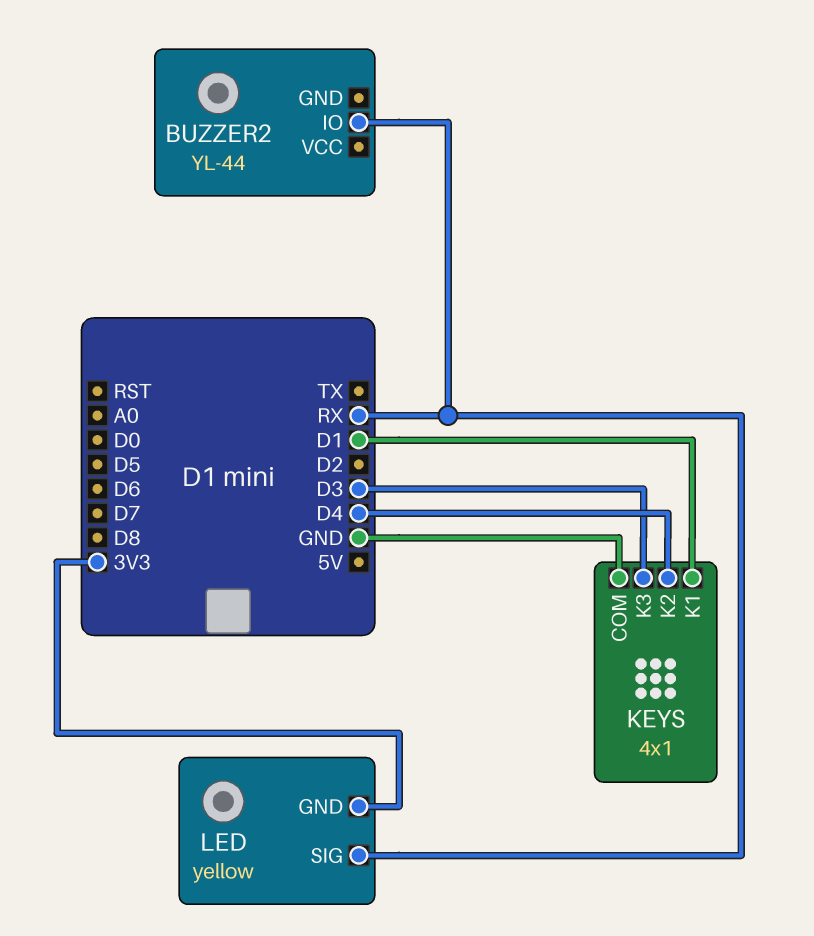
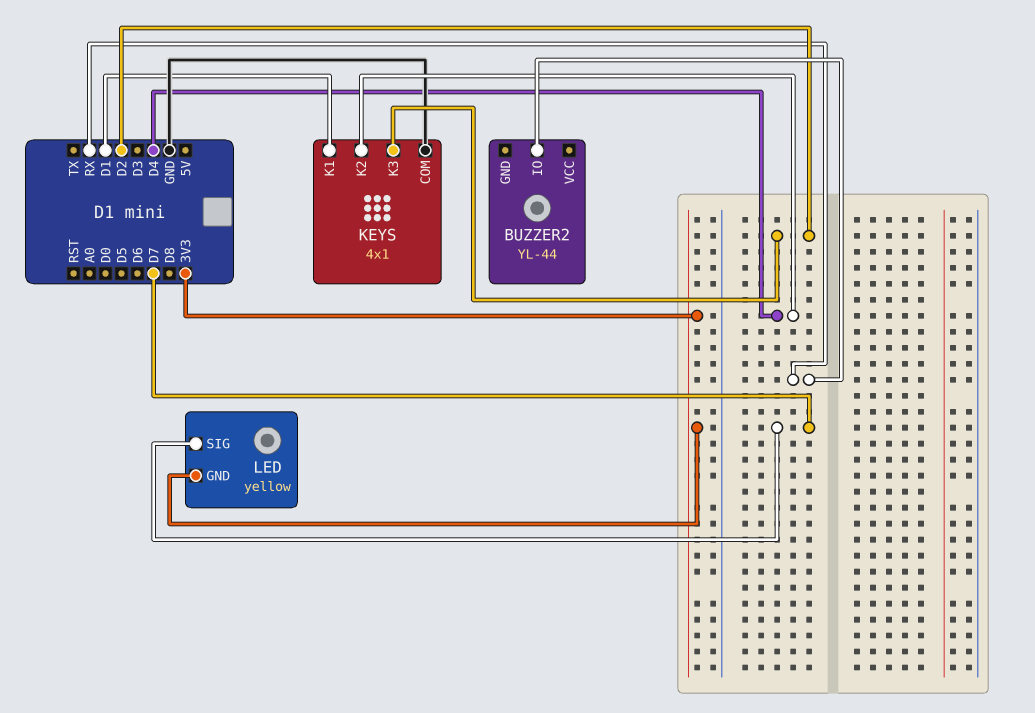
KEYS pin K3: D3 -> D2
LED pin SIG: RX -> D7

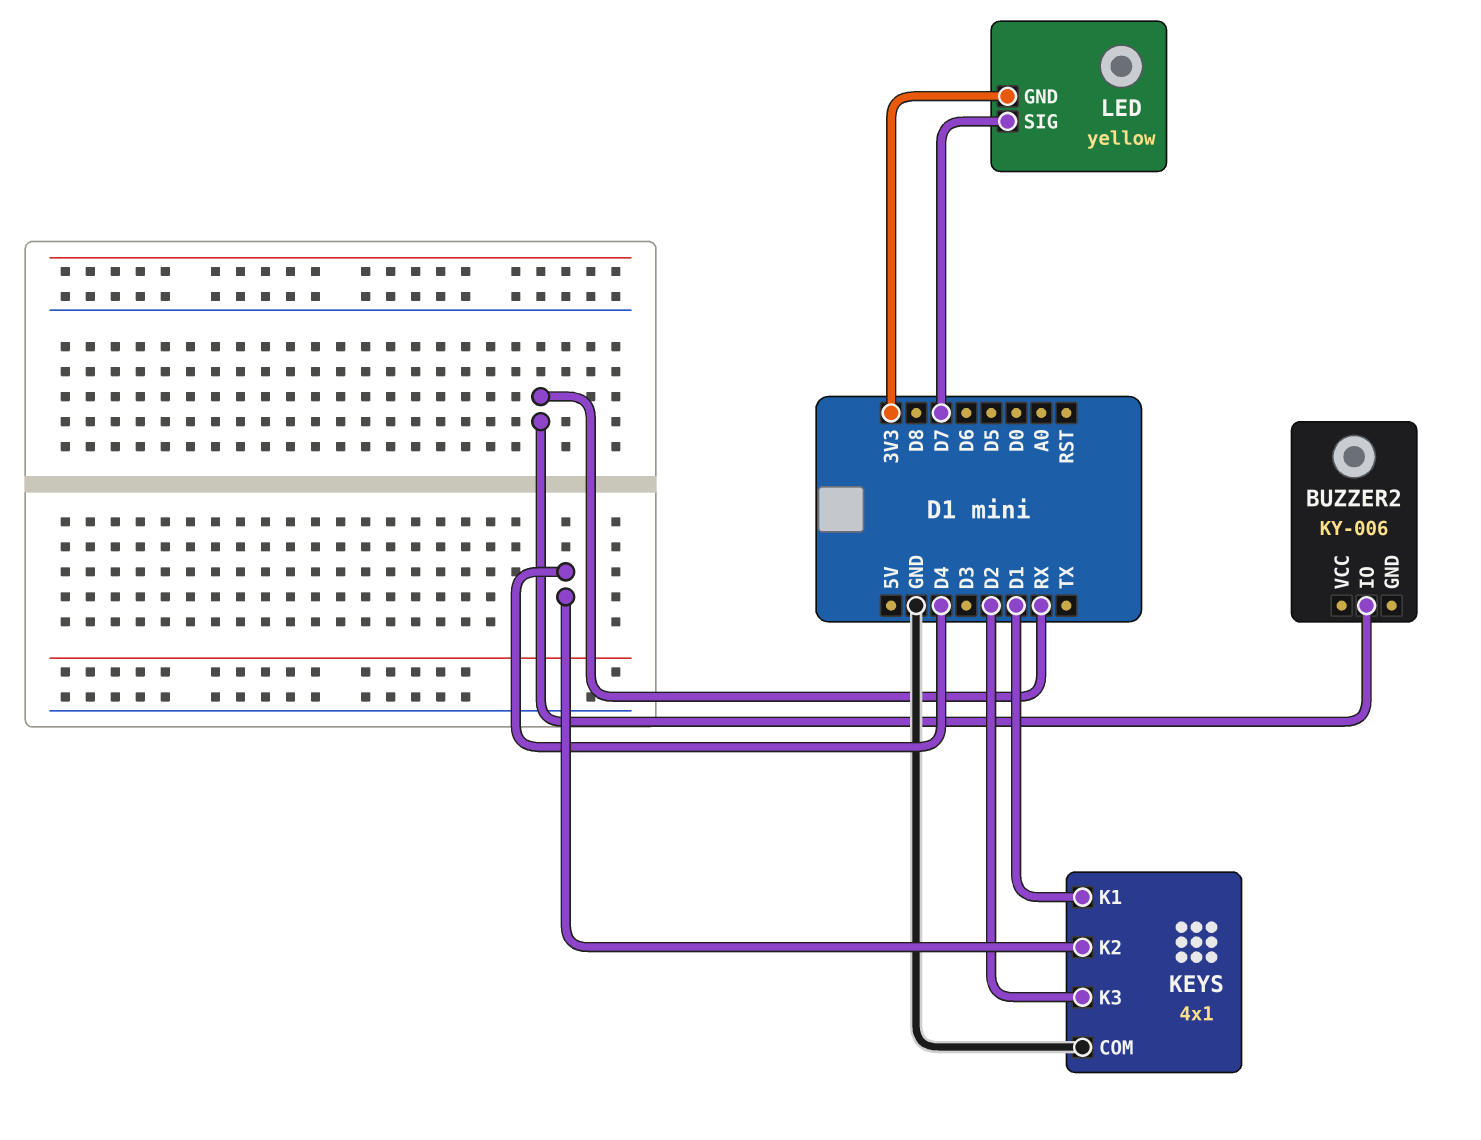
BUZZER2: YL-44 -> KY-006

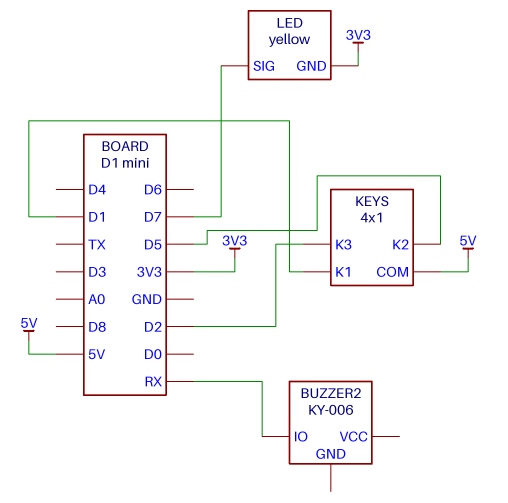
KEYS pin COM: GND -> 5V
KEYS pin K2: D4 -> D5

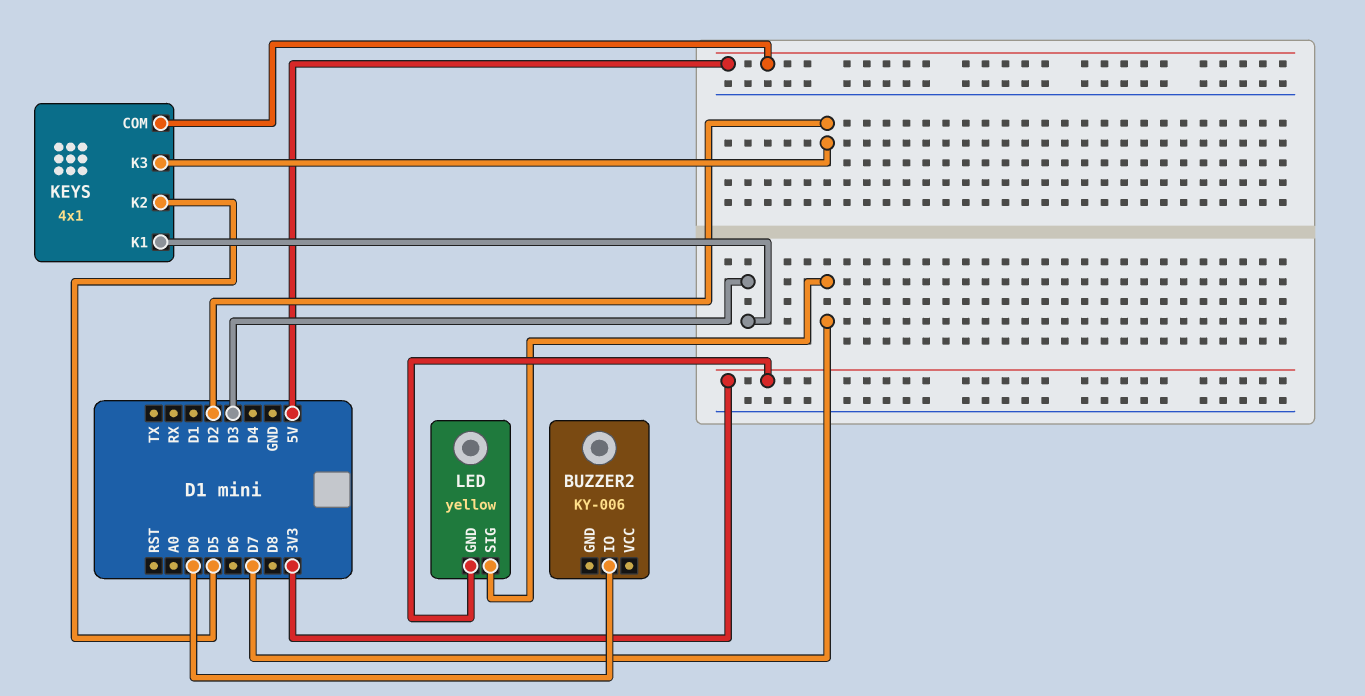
BUZZER2 pin IO: RX -> D0
KEYS pin K1: D1 -> D3

